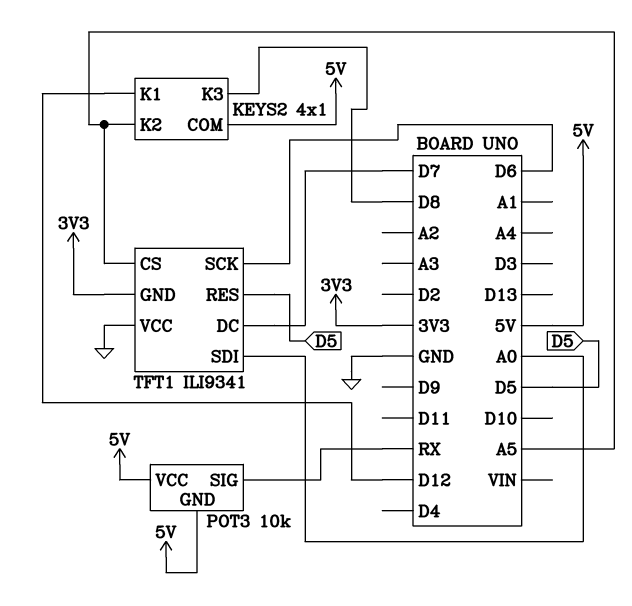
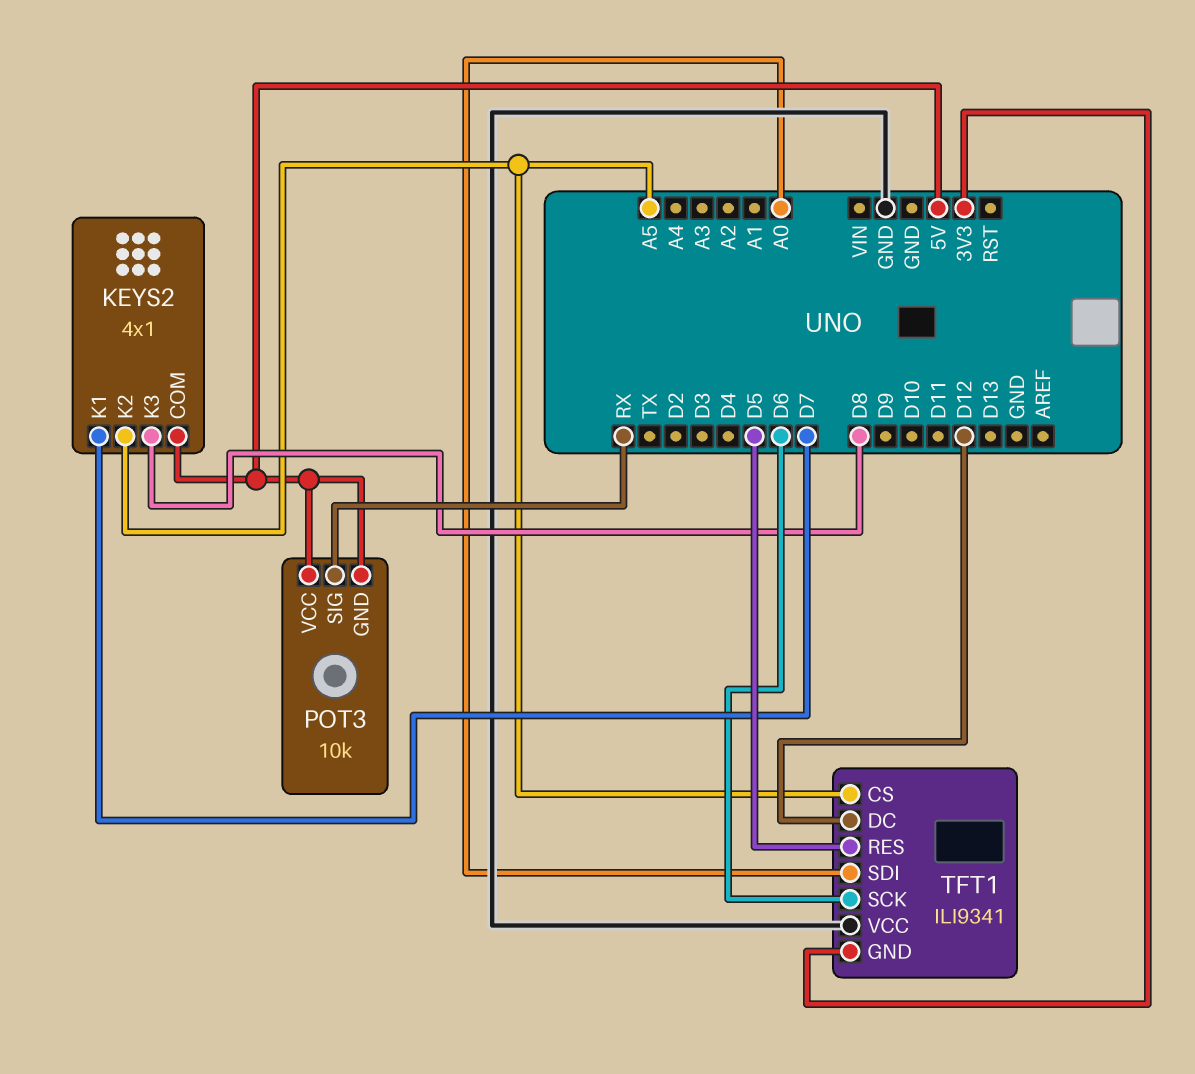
KEYS2 pin K1: D12 -> D7
TFT1 pin DC: D7 -> D12

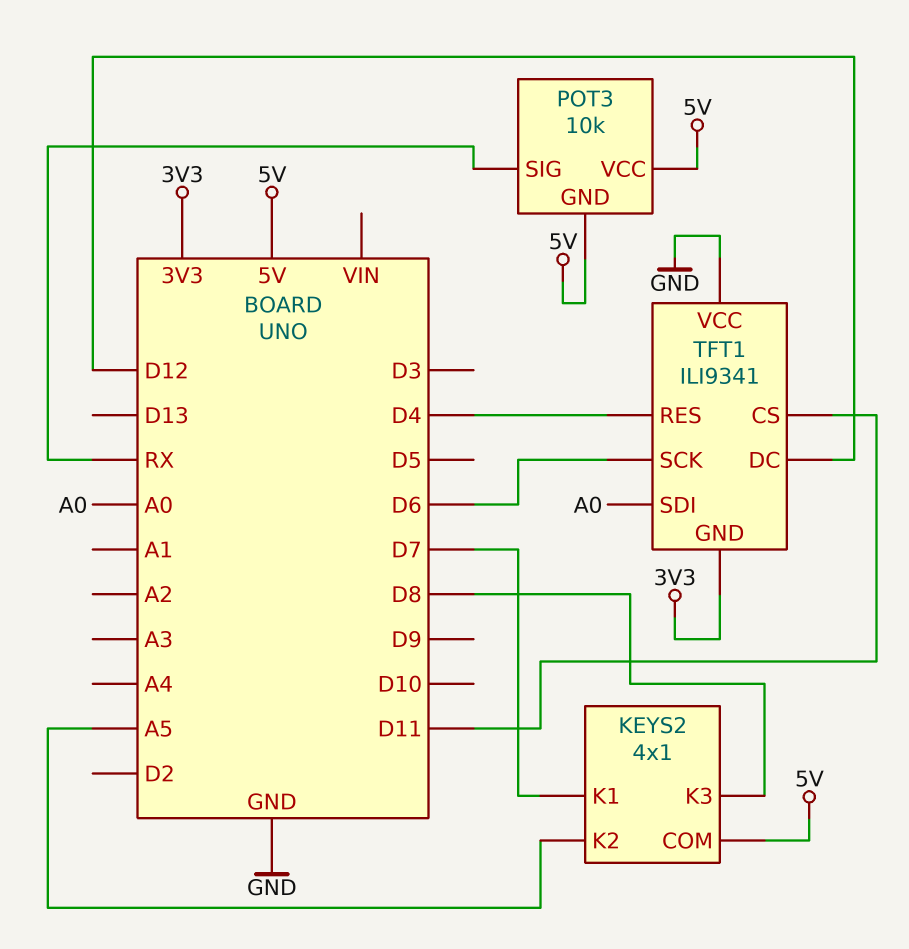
TFT1 pin CS: A5 -> D11
TFT1 pin RES: D5 -> D4

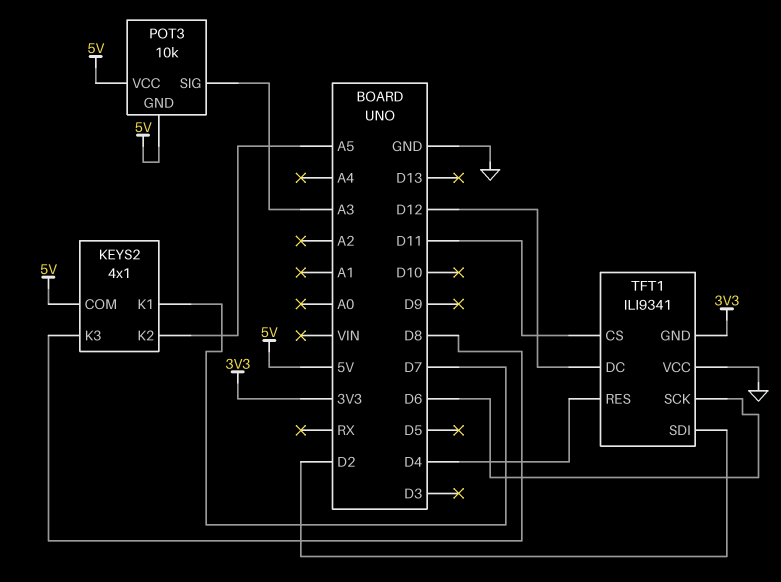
POT3 pin SIG: RX -> A3
TFT1 pin SDI: A0 -> D2

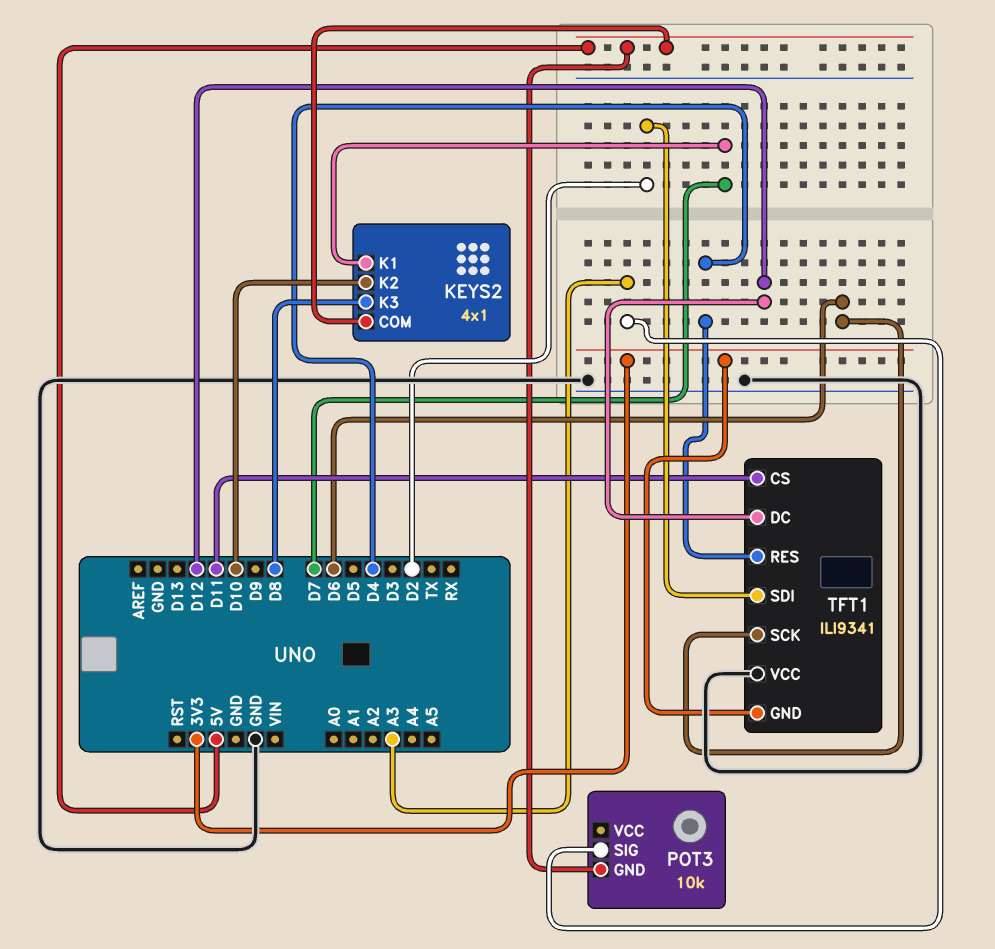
KEYS2 pin K2: A5 -> D10
POT3 pin VCC: 5V -> none

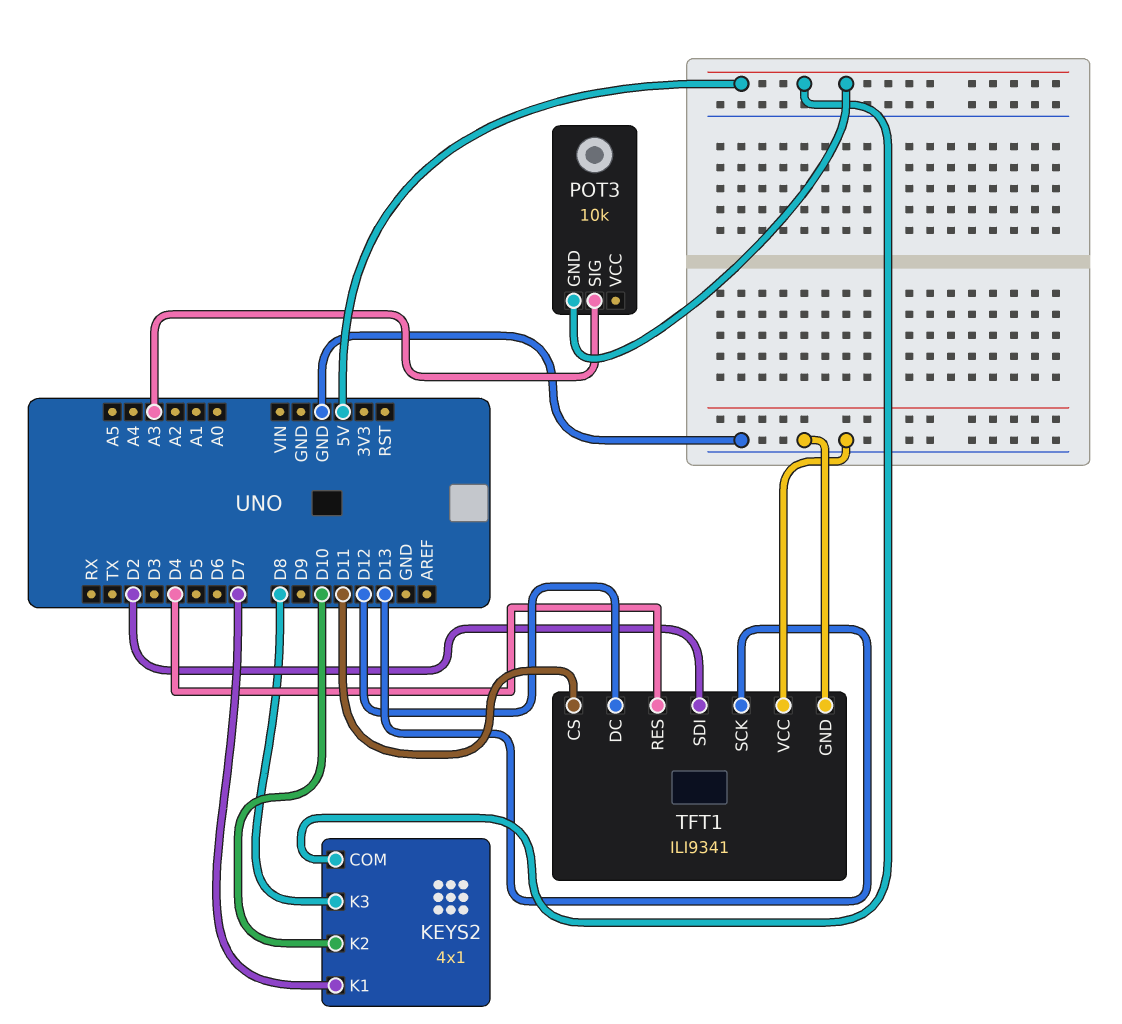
TFT1 pin GND: 3V3 -> GND
TFT1 pin SCK: D6 -> D13

